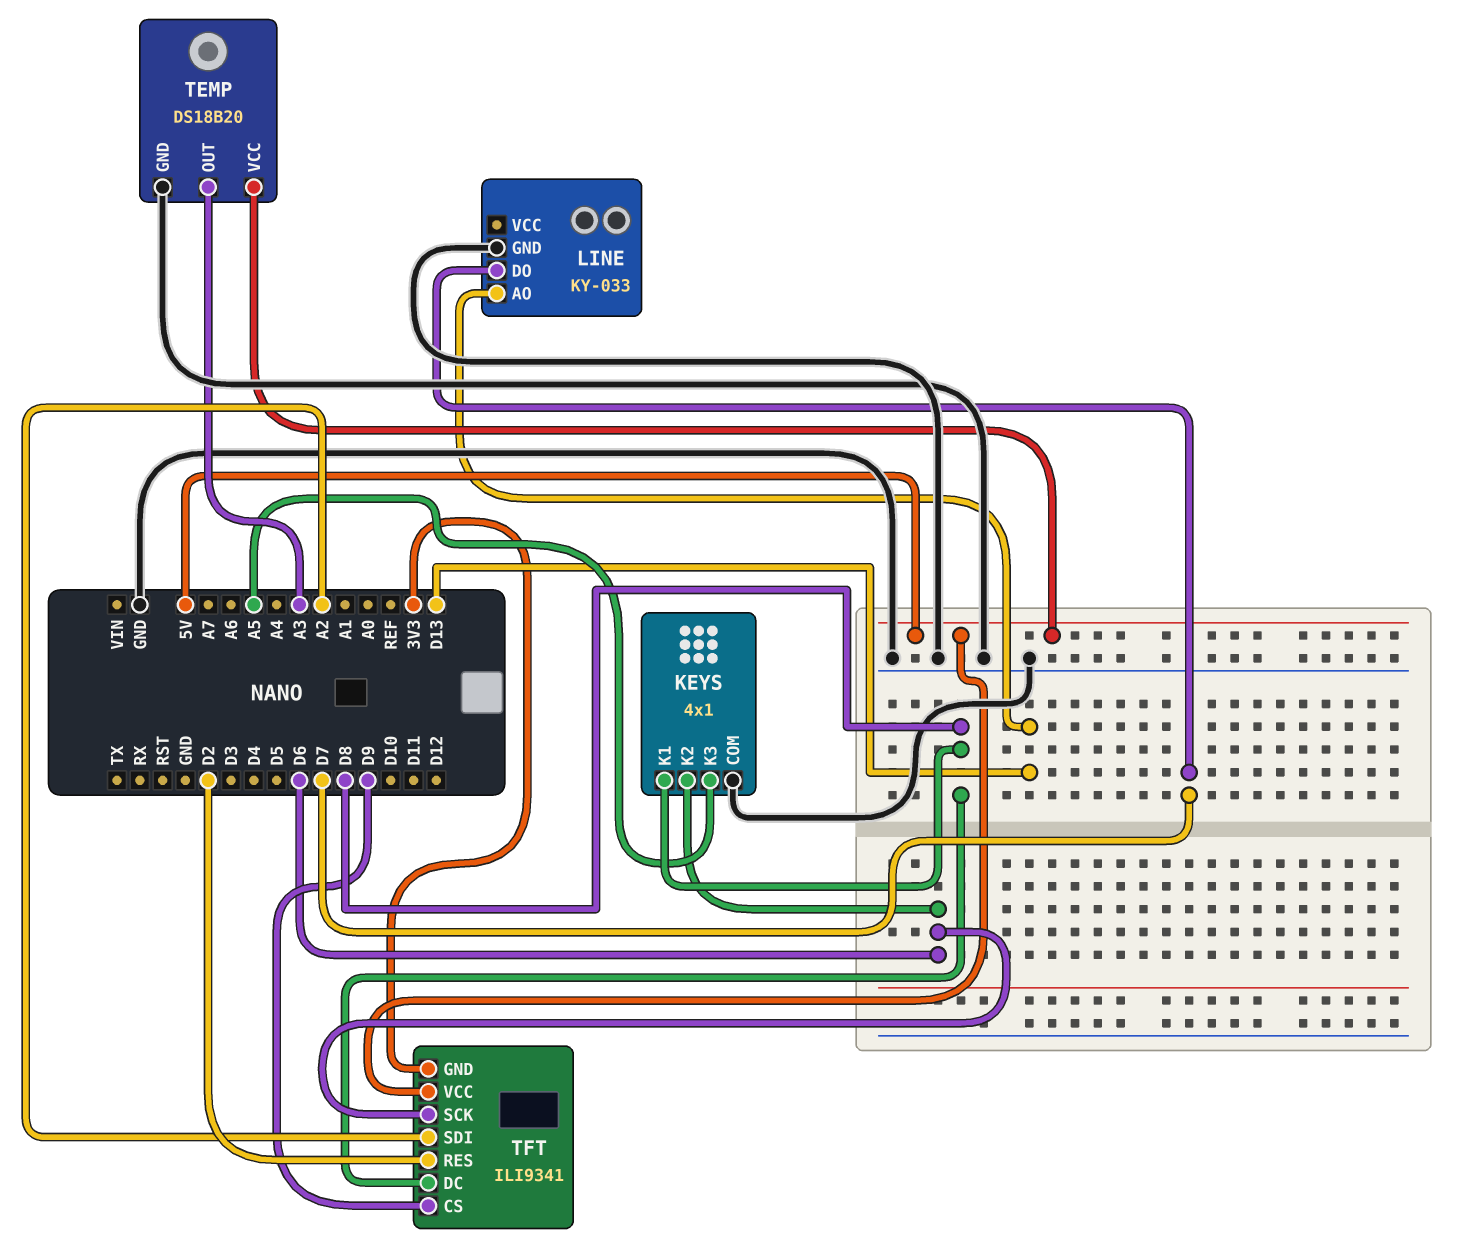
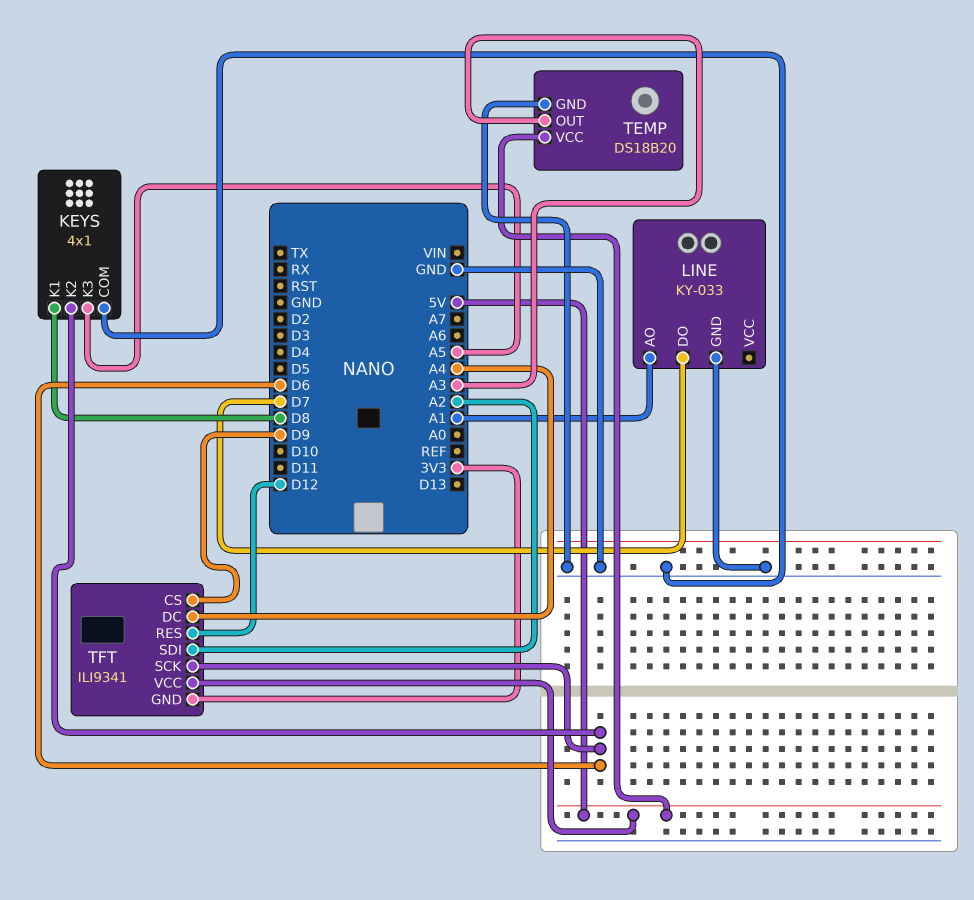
LINE pin AO: D13 -> A1
TFT pin DC: D8 -> A4
TFT pin RES: D2 -> D12

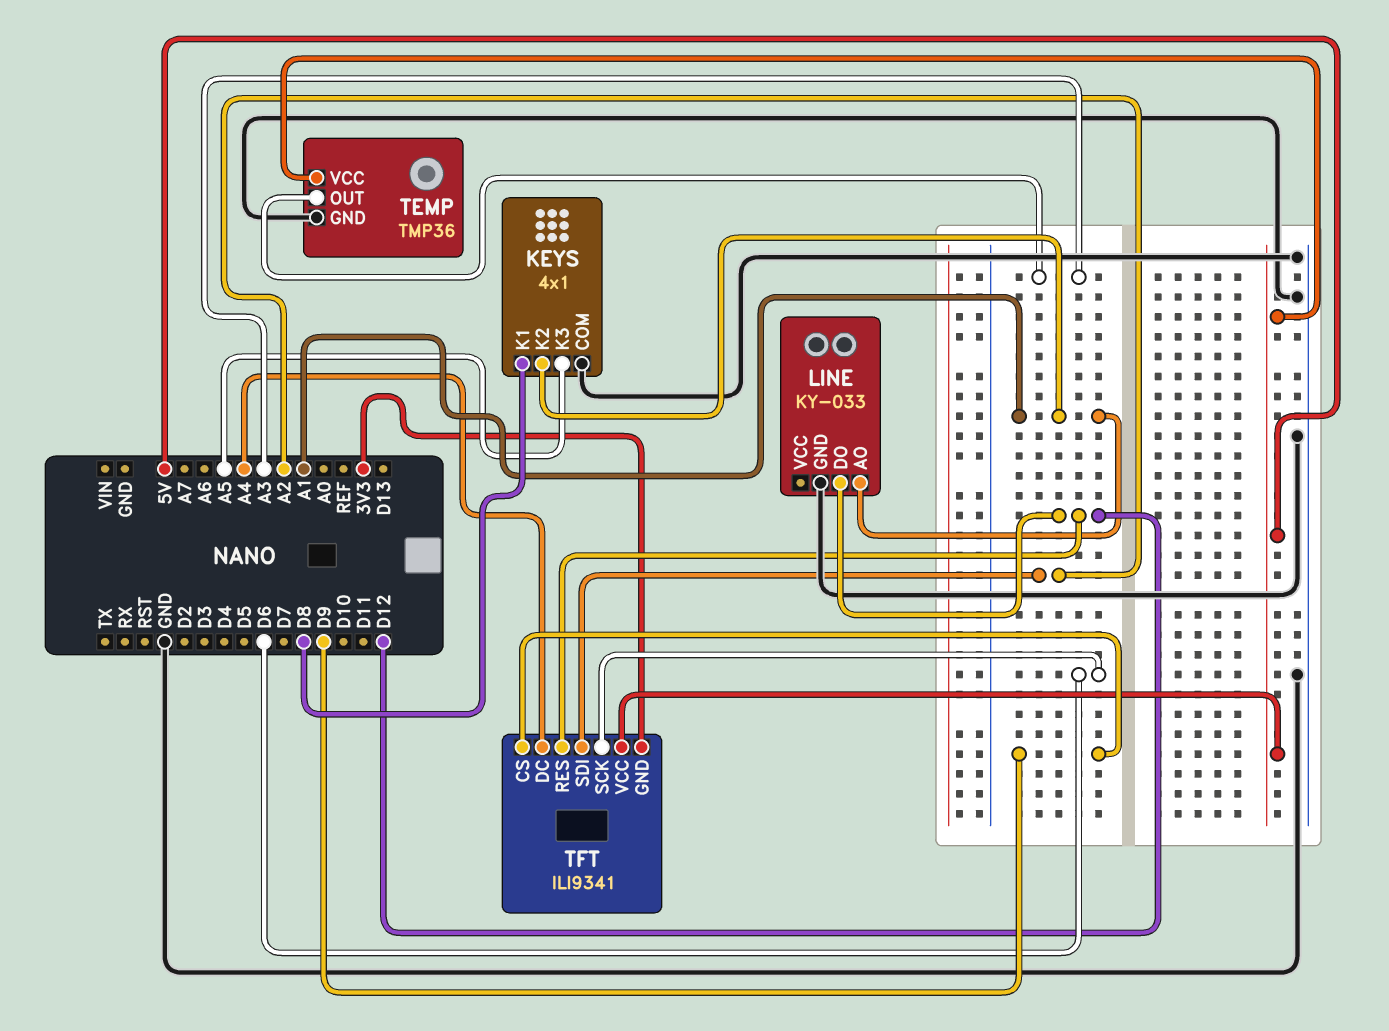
KEYS pin K2: D6 -> A1
LINE pin DO: D7 -> D12
TEMP: DS18B20 -> TMP36

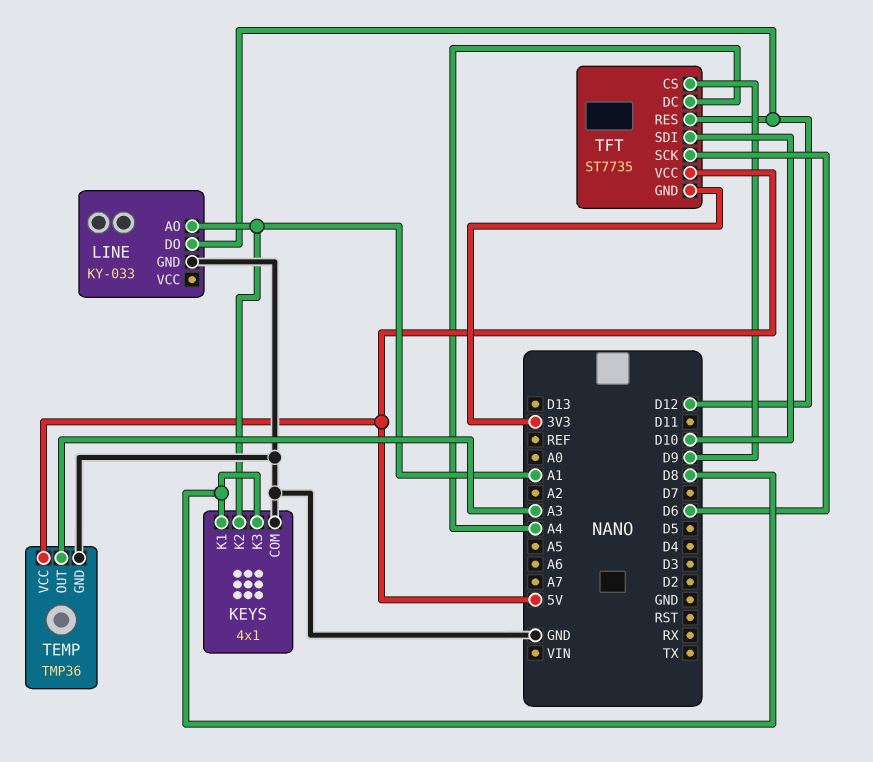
KEYS pin K3: A5 -> D8
TFT: ILI9341 -> ST7735
TFT pin SDI: A2 -> D10

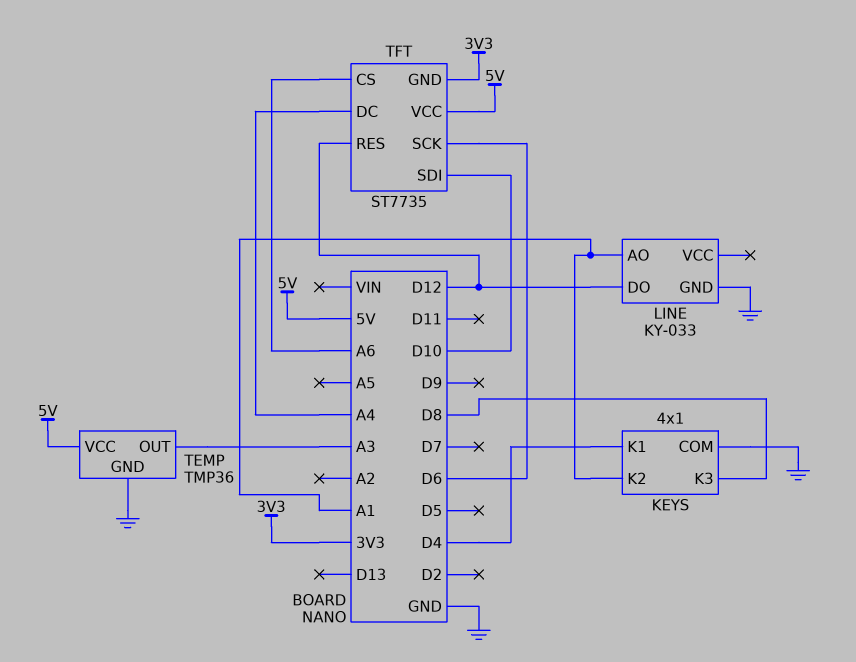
KEYS pin K1: D8 -> D4
TFT pin CS: D9 -> A6

